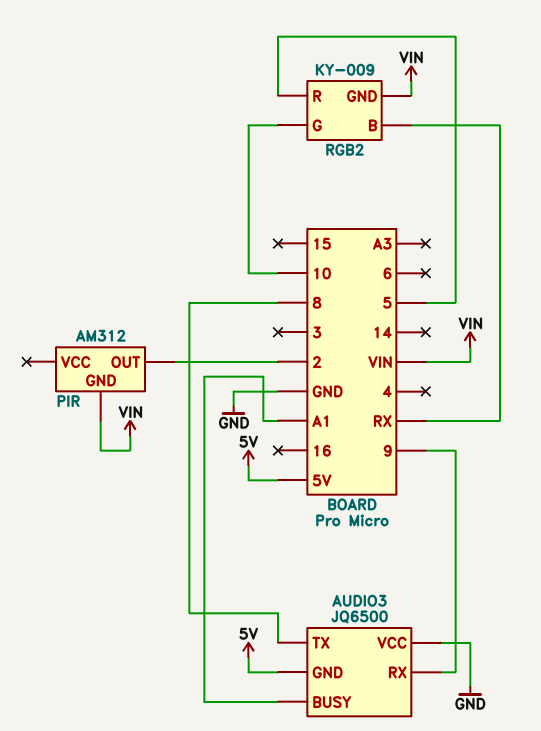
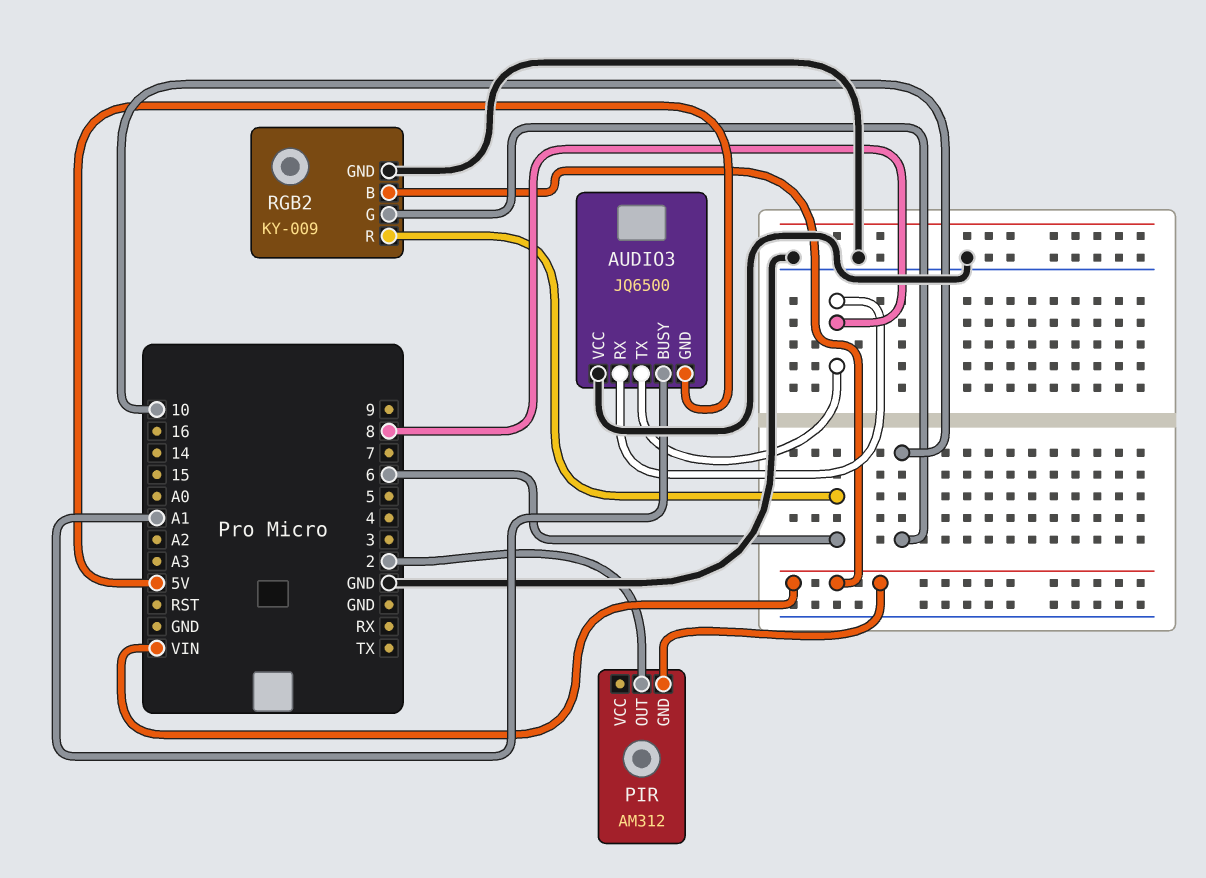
AUDIO3 pin RX: 9 -> 8
RGB2 pin B: RX -> VIN
RGB2 pin GND: VIN -> GND
RGB2 pin R: 5 -> 6

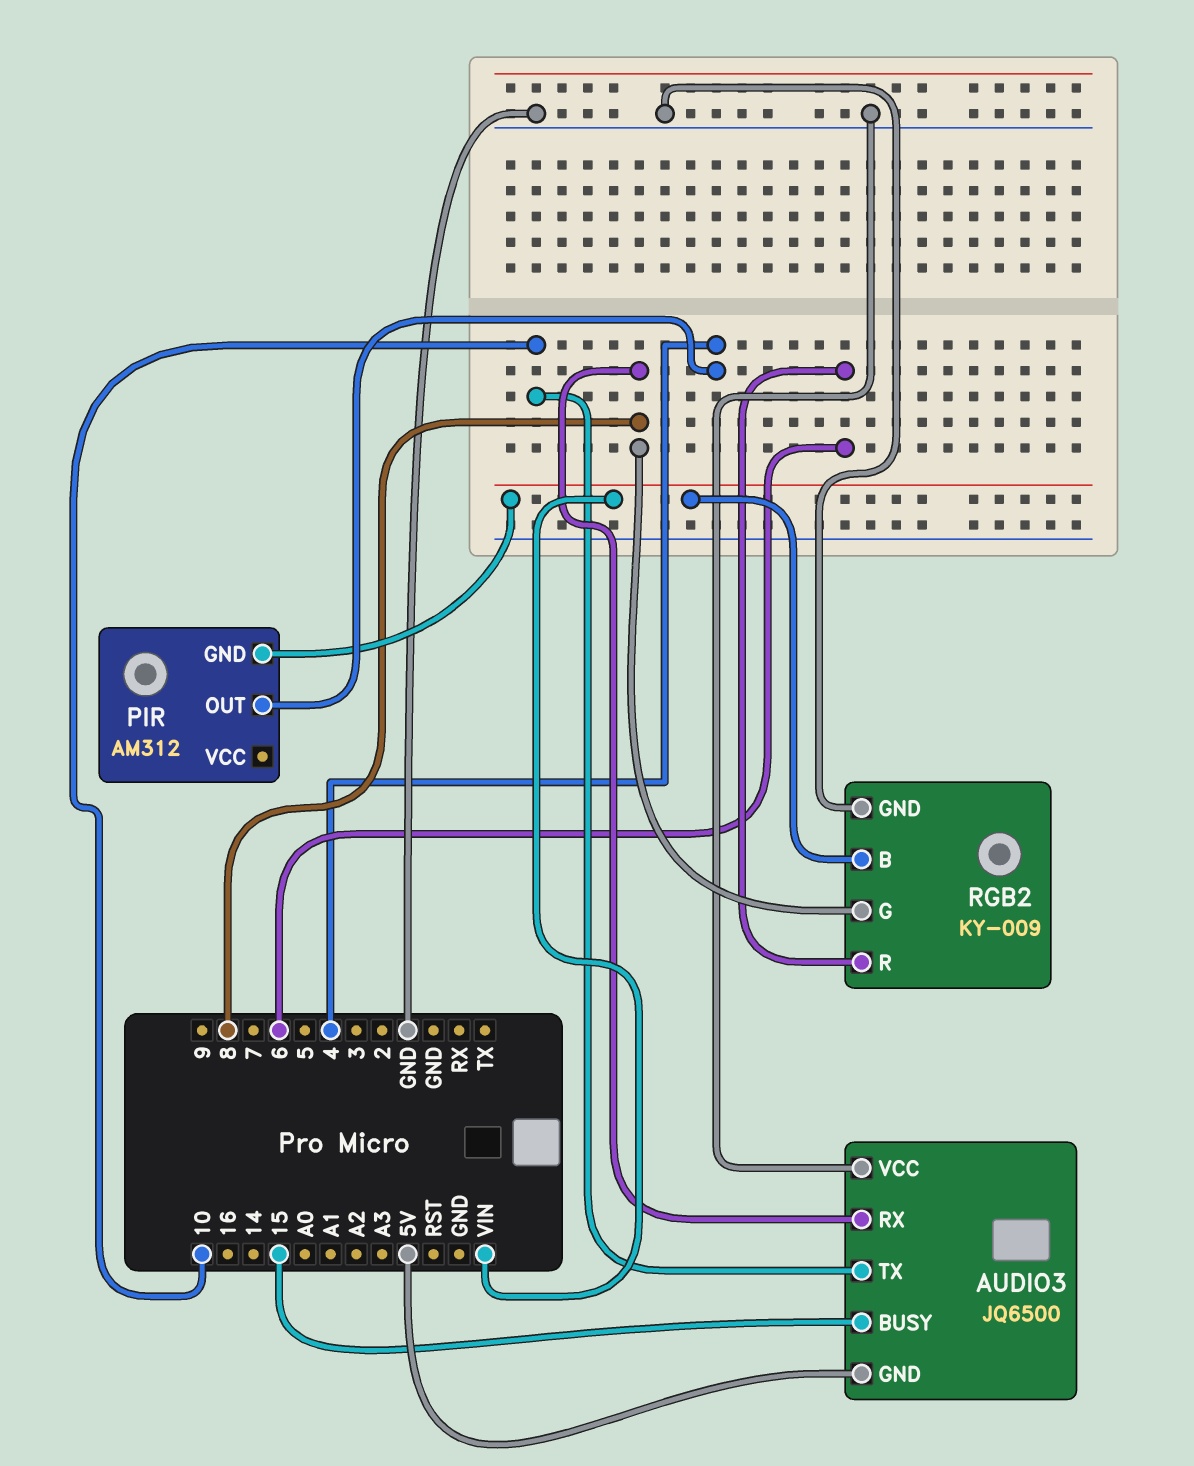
AUDIO3 pin BUSY: A1 -> 15
AUDIO3 pin TX: 8 -> 10
PIR pin OUT: 2 -> 4
RGB2 pin G: 10 -> 8

